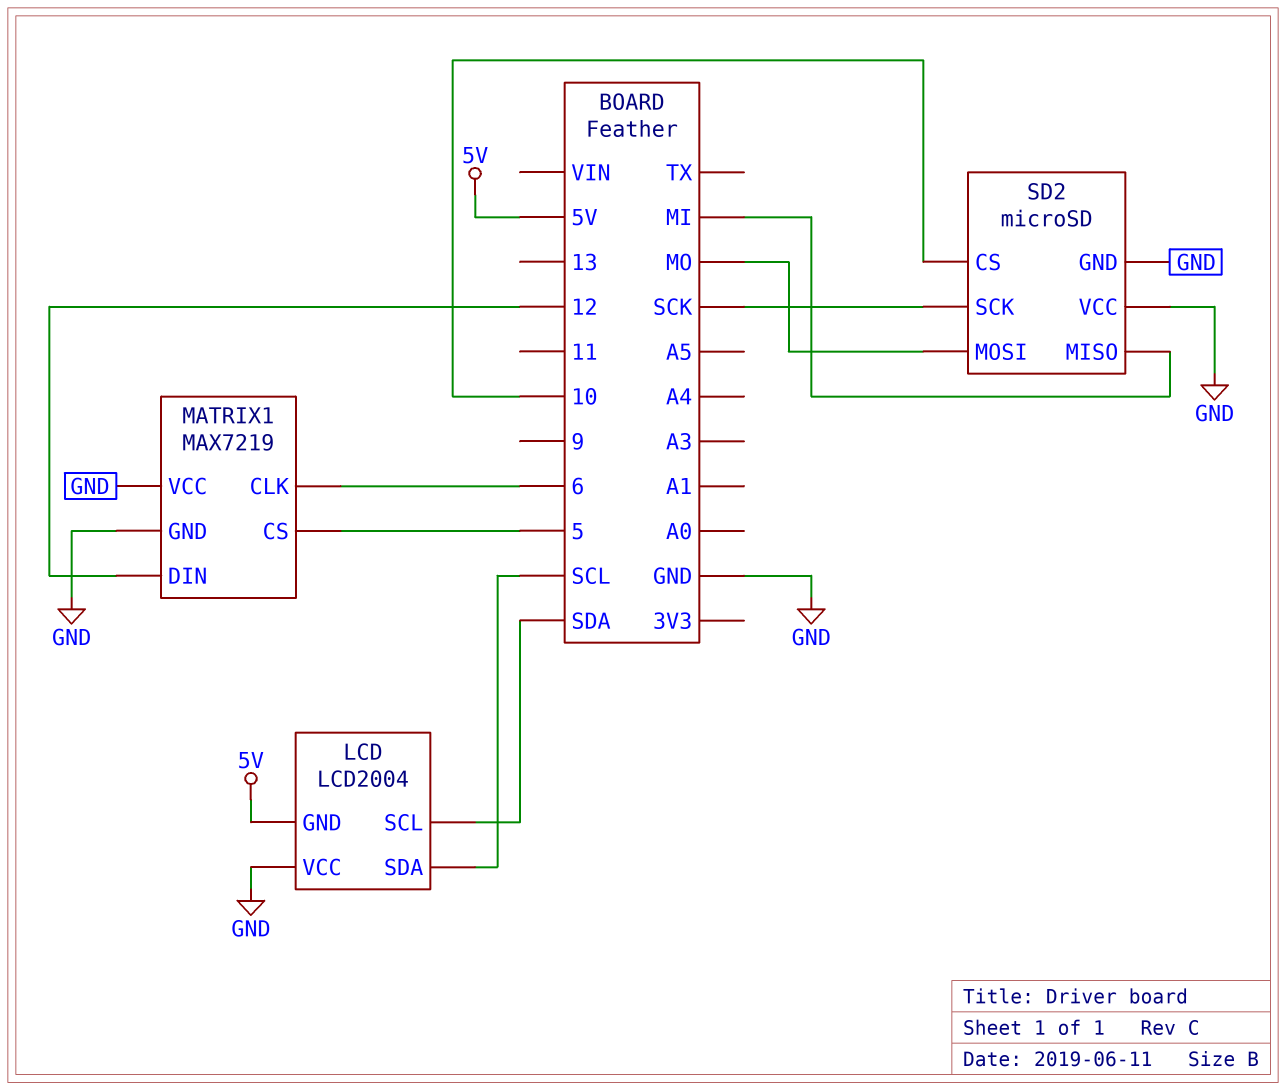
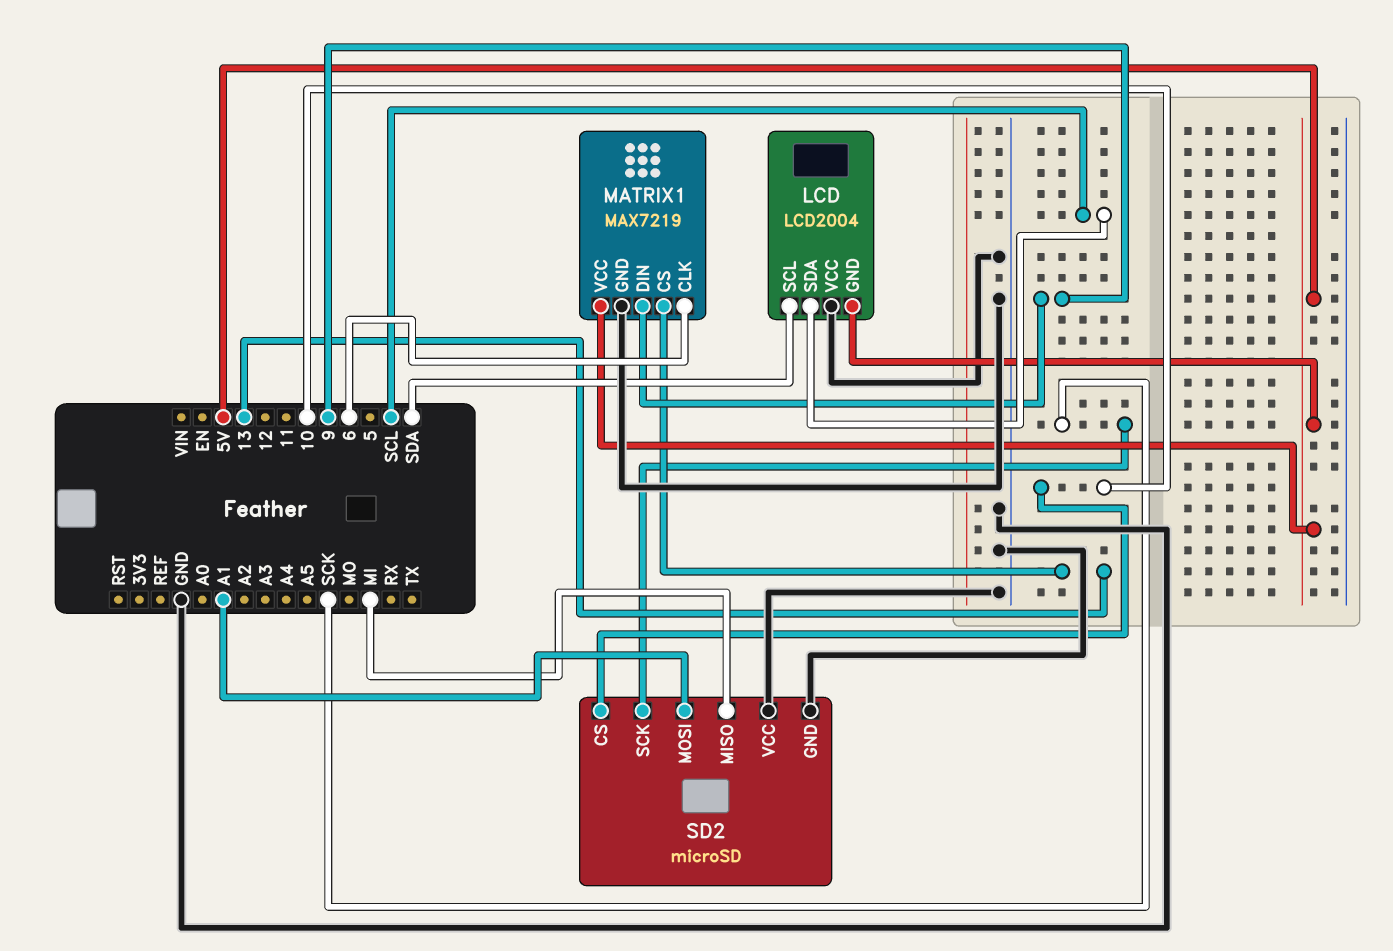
MATRIX1 pin CS: 5 -> 13
MATRIX1 pin DIN: 12 -> 9
MATRIX1 pin VCC: GND -> 5V
SD2 pin MOSI: MO -> A1

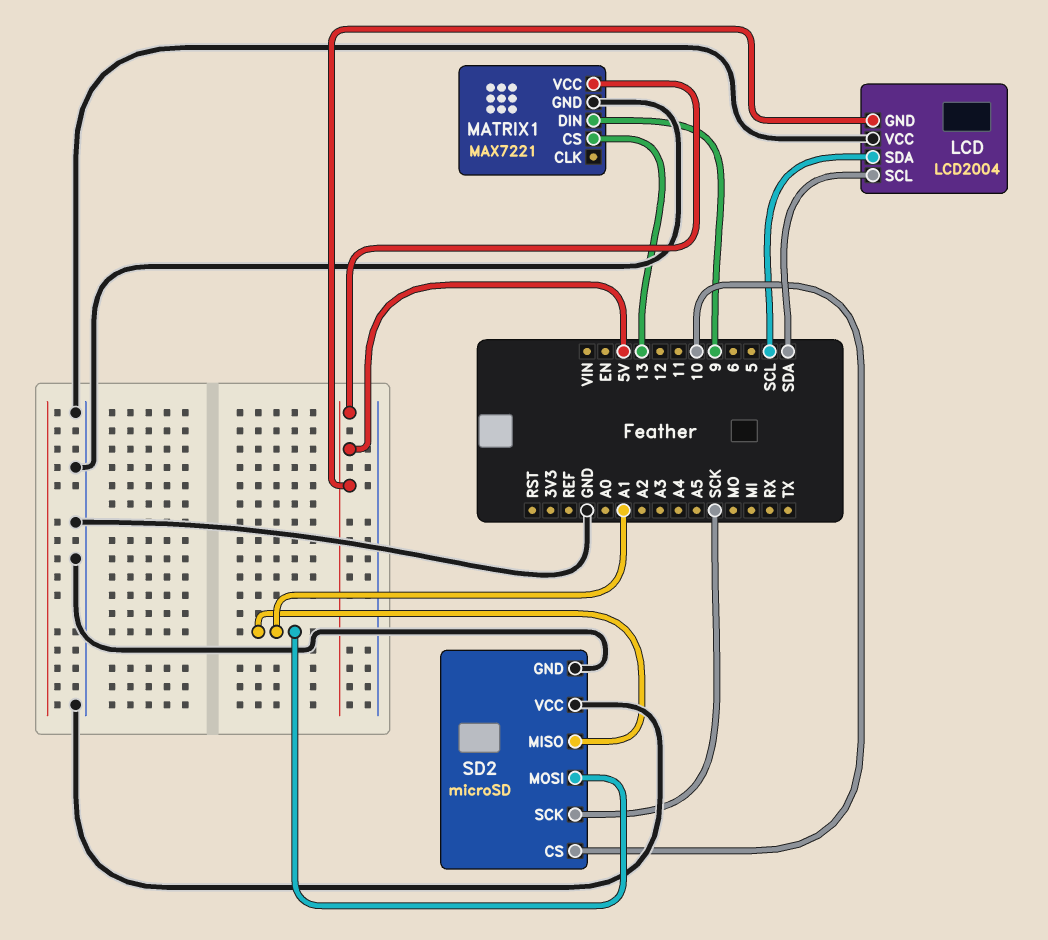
MATRIX1: MAX7219 -> MAX7221
MATRIX1 pin CLK: 6 -> none
SD2 pin MISO: MI -> A1

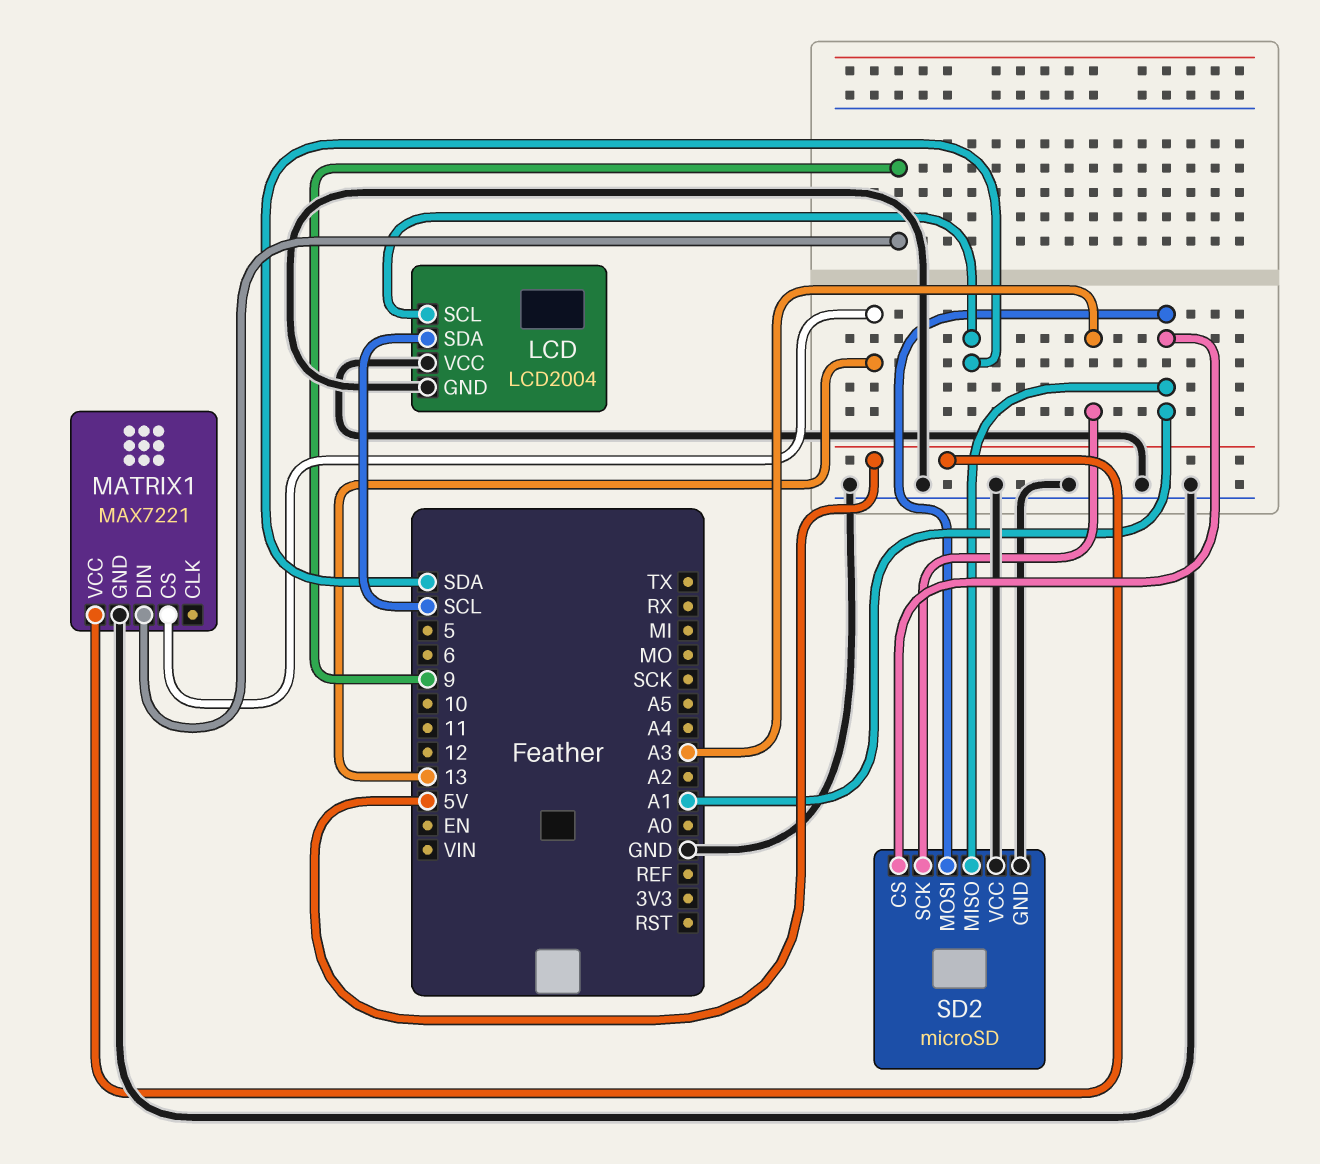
LCD pin GND: 5V -> GND
SD2 pin CS: 10 -> A1
SD2 pin SCK: SCK -> A3

